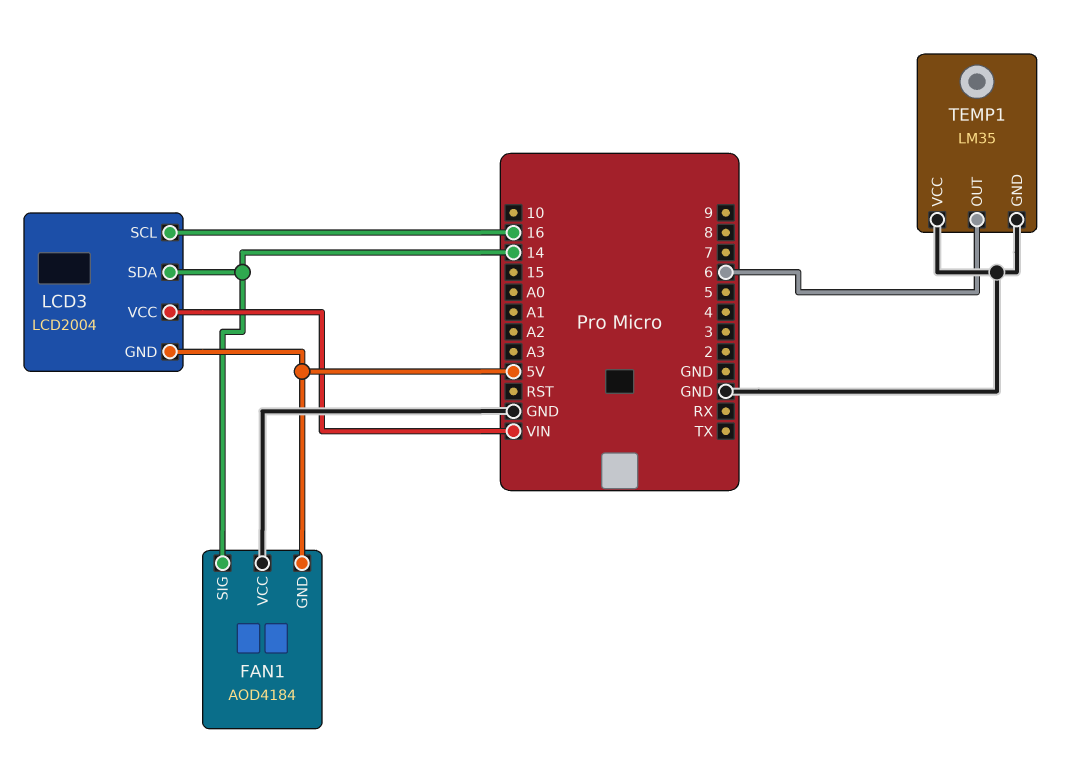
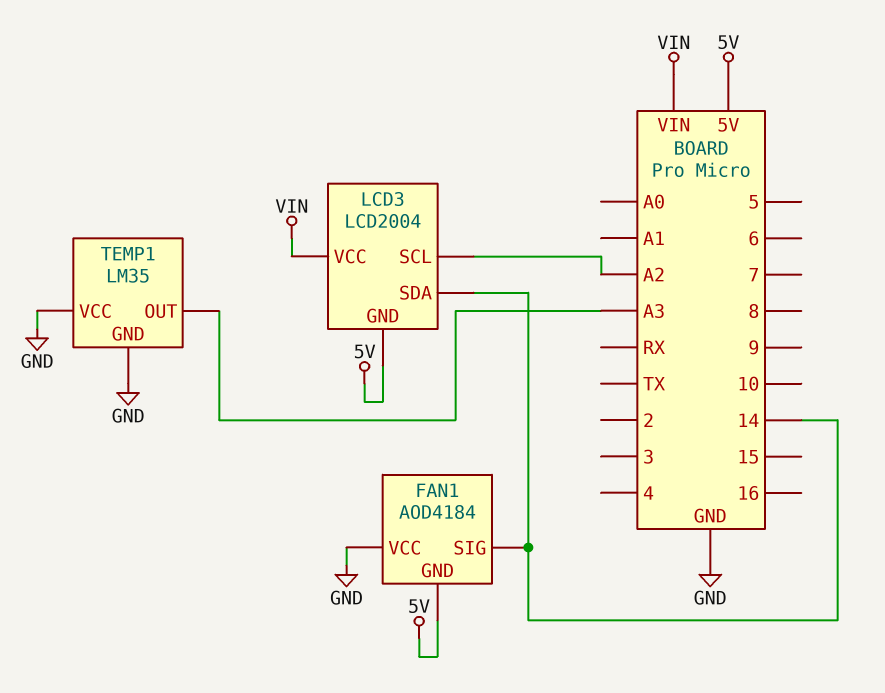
LCD3 pin SCL: 16 -> A2
TEMP1 pin OUT: 6 -> A3

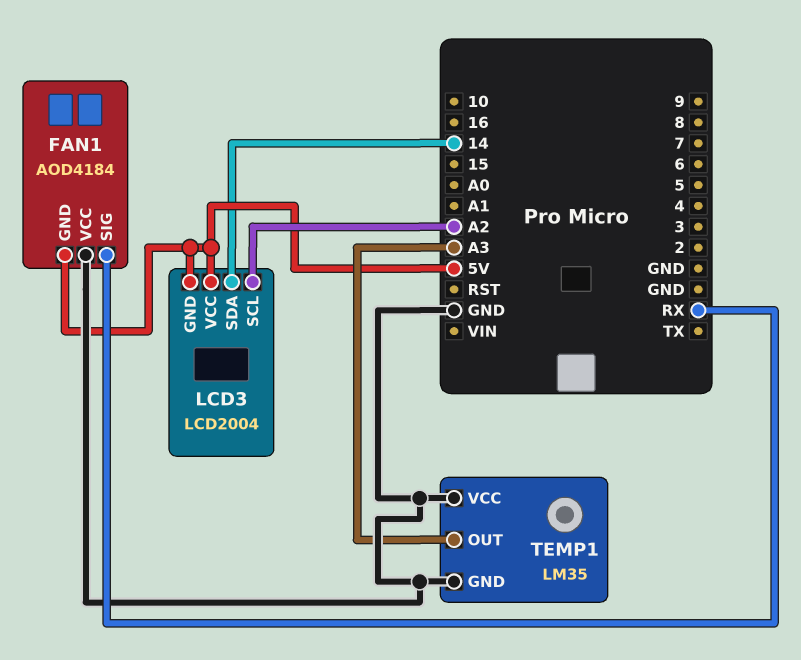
FAN1 pin SIG: 14 -> RX
LCD3 pin VCC: VIN -> 5V

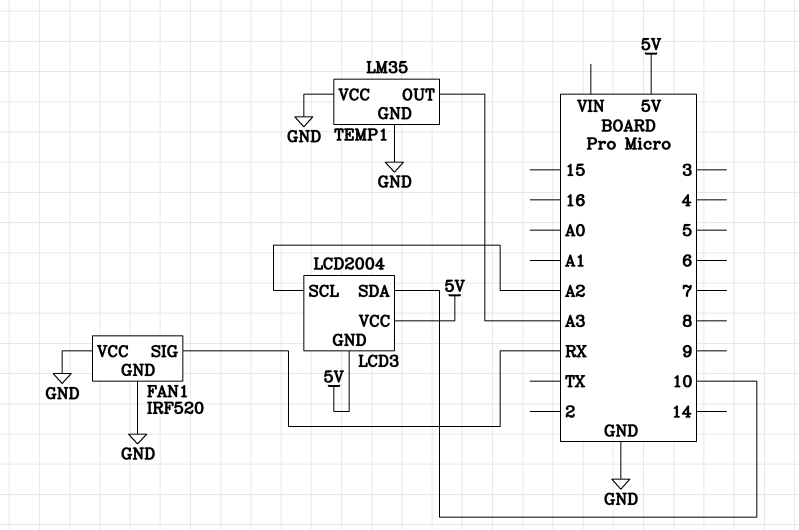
FAN1: AOD4184 -> IRF520
FAN1 pin GND: 5V -> GND
LCD3 pin SDA: 14 -> 10

